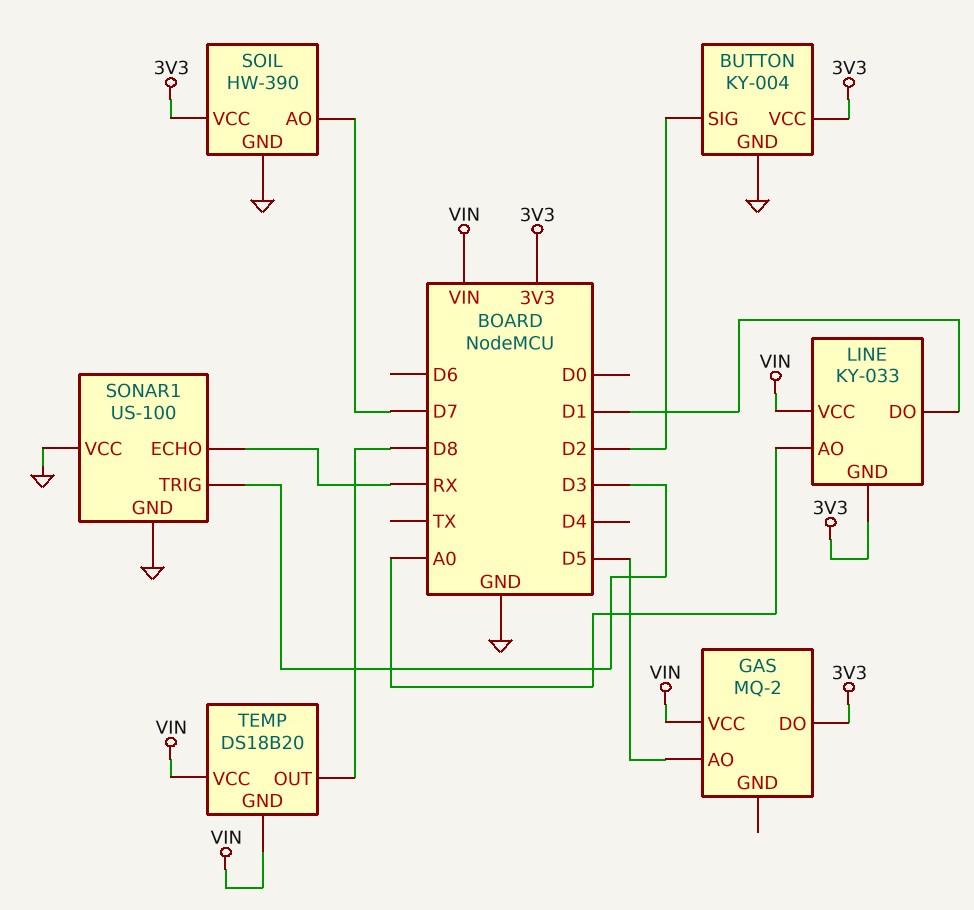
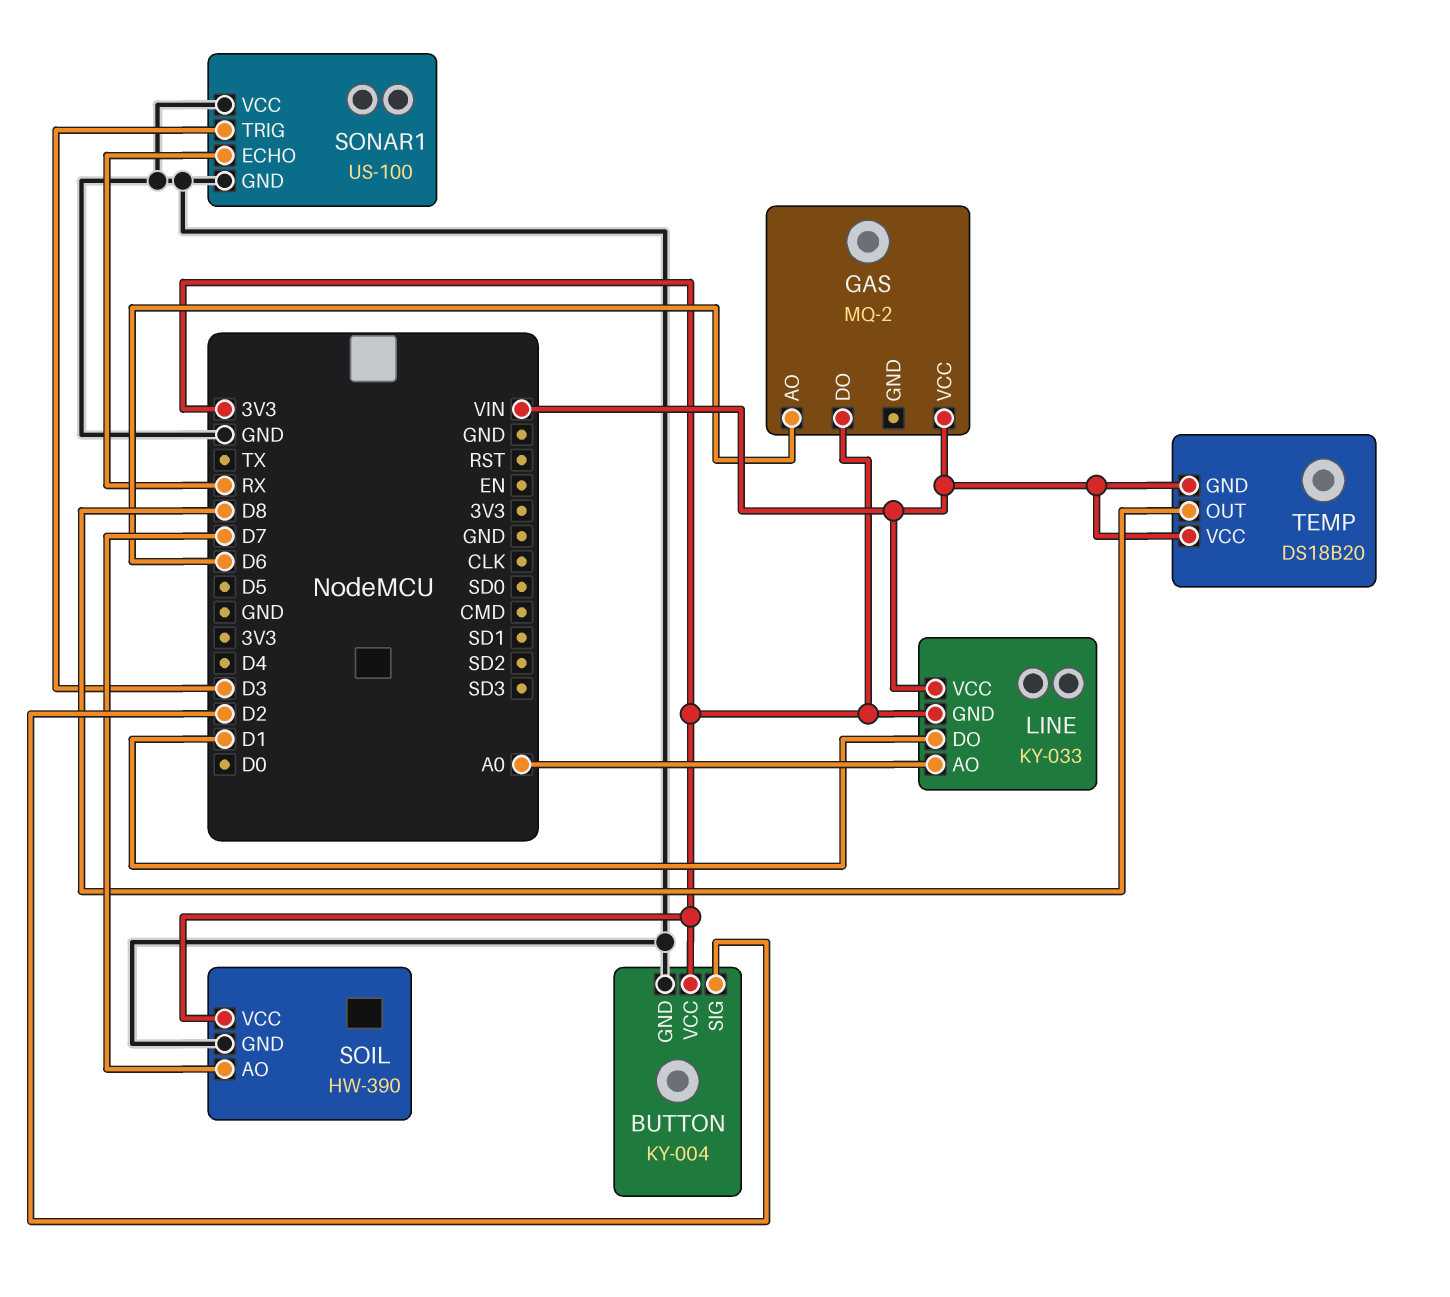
GAS pin AO: D5 -> D6

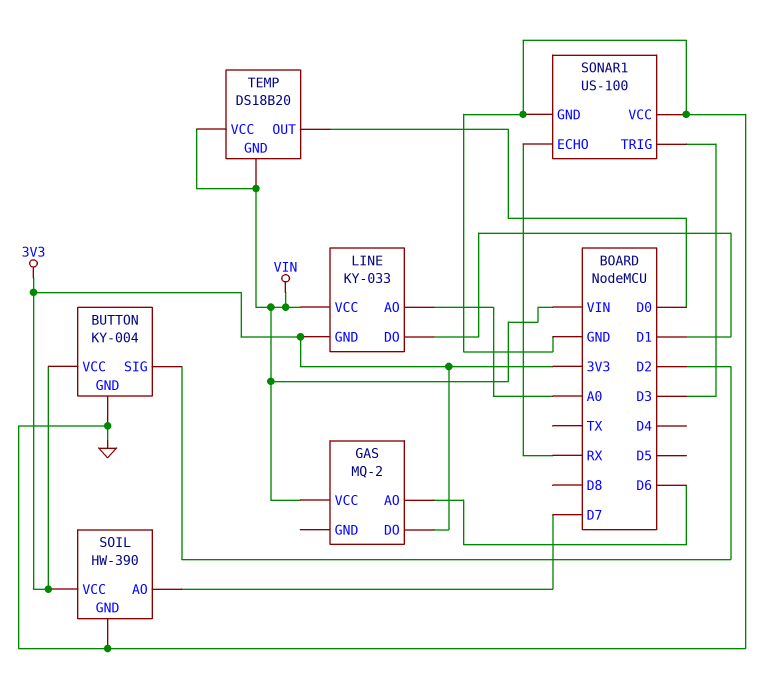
TEMP pin OUT: D8 -> D0

